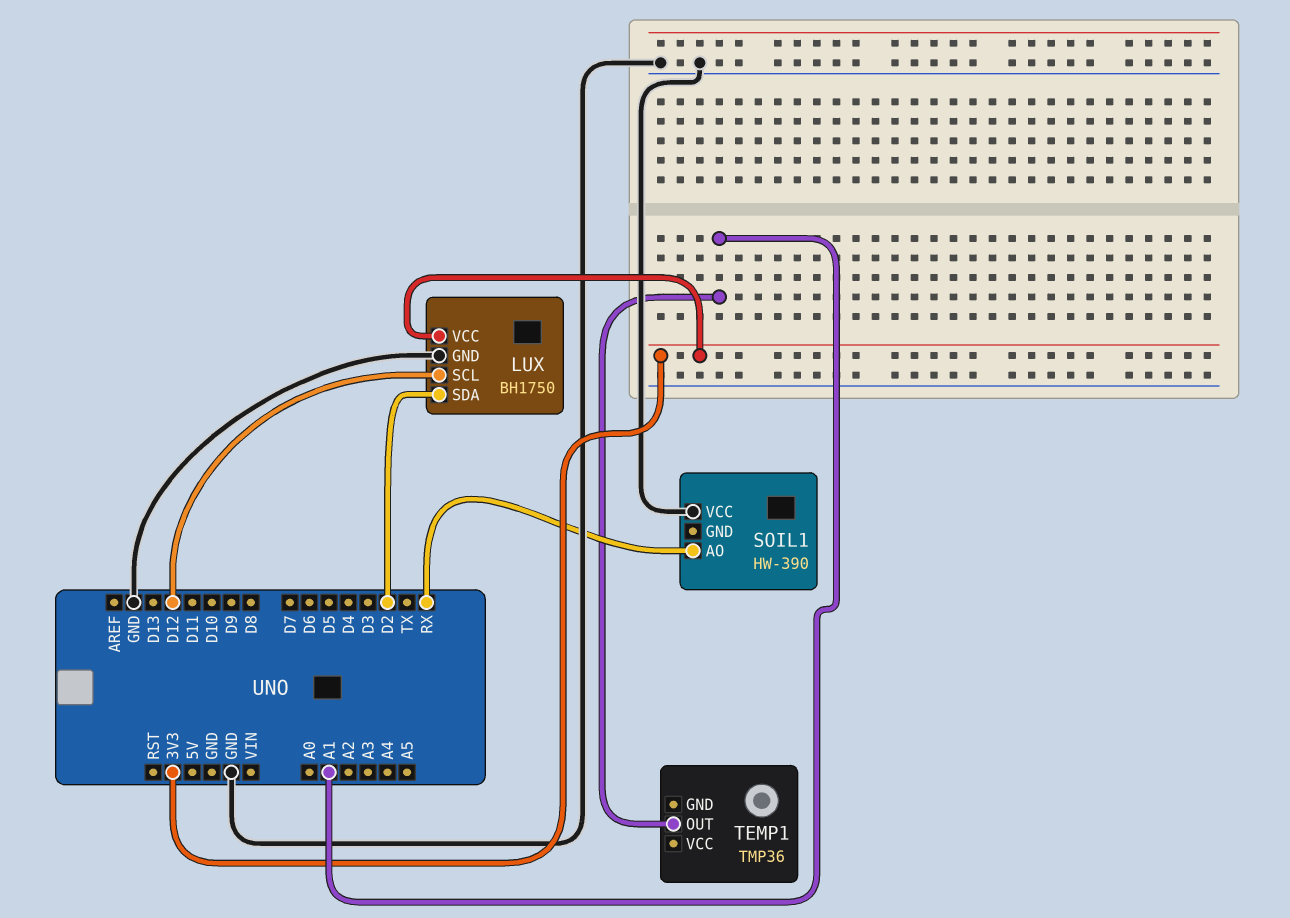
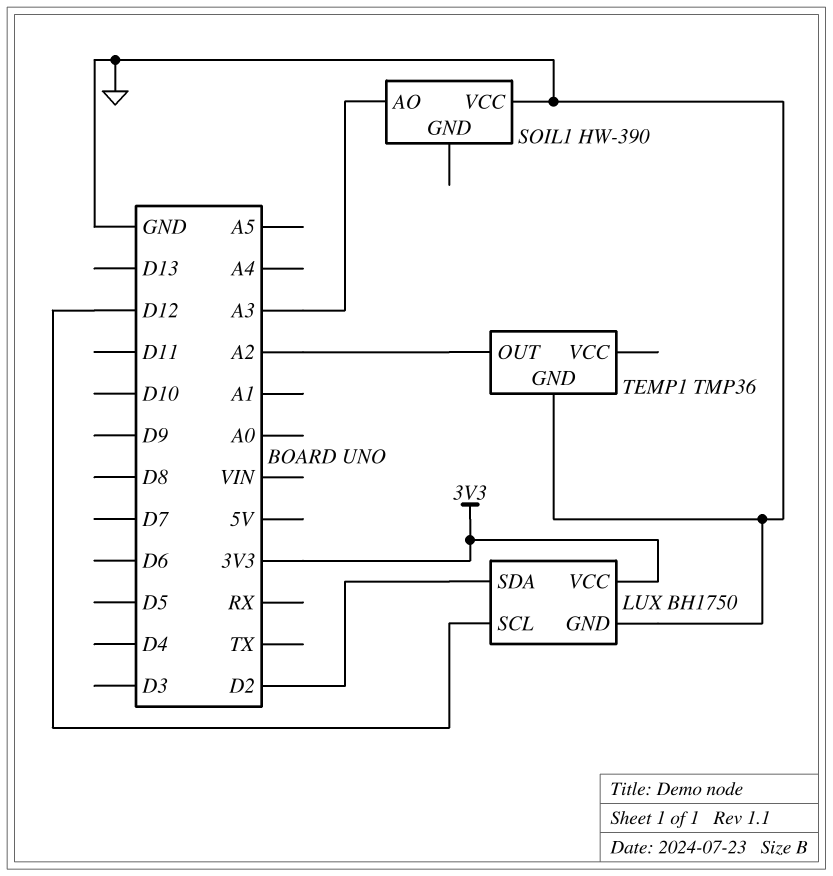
SOIL1 pin AO: RX -> A3
TEMP1 pin GND: none -> GND
TEMP1 pin OUT: A1 -> A2

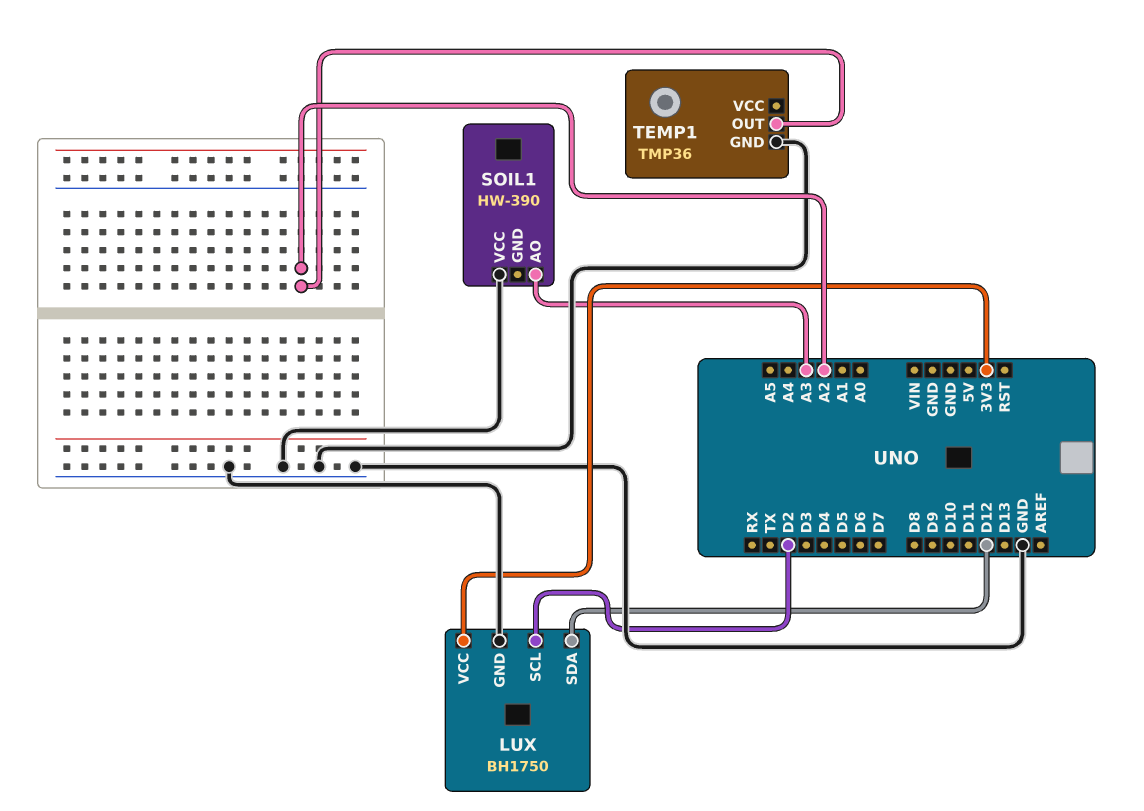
LUX pin SCL: D12 -> D2
LUX pin SDA: D2 -> D12

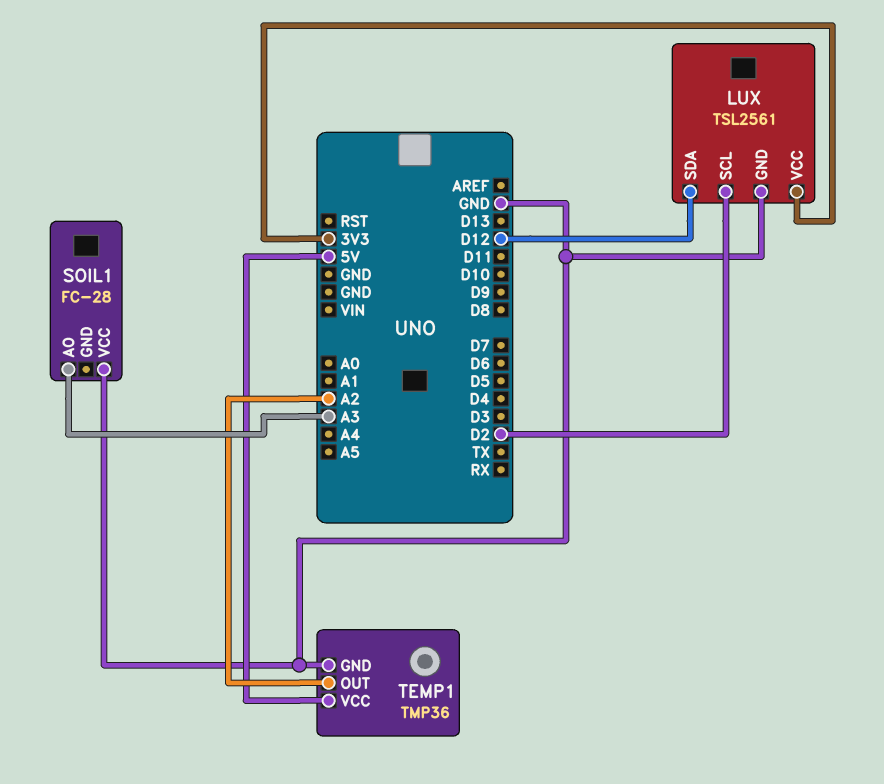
LUX: BH1750 -> TSL2561
SOIL1: HW-390 -> FC-28
TEMP1 pin VCC: none -> 5V

